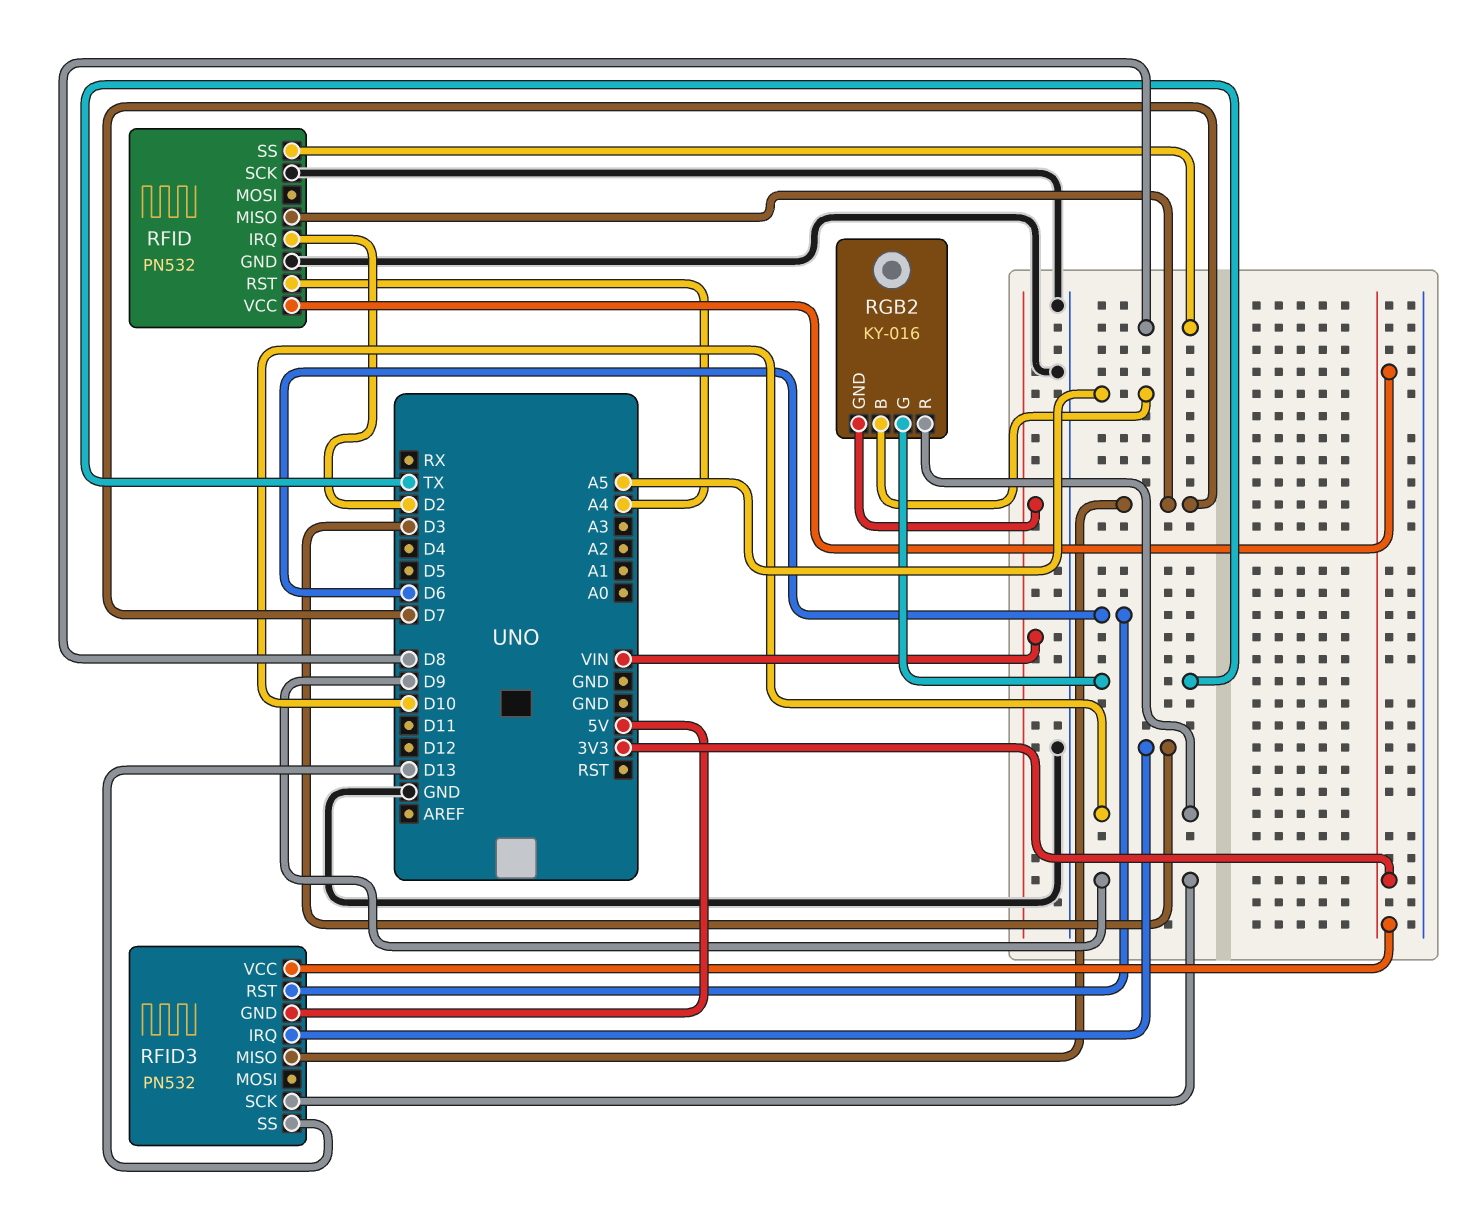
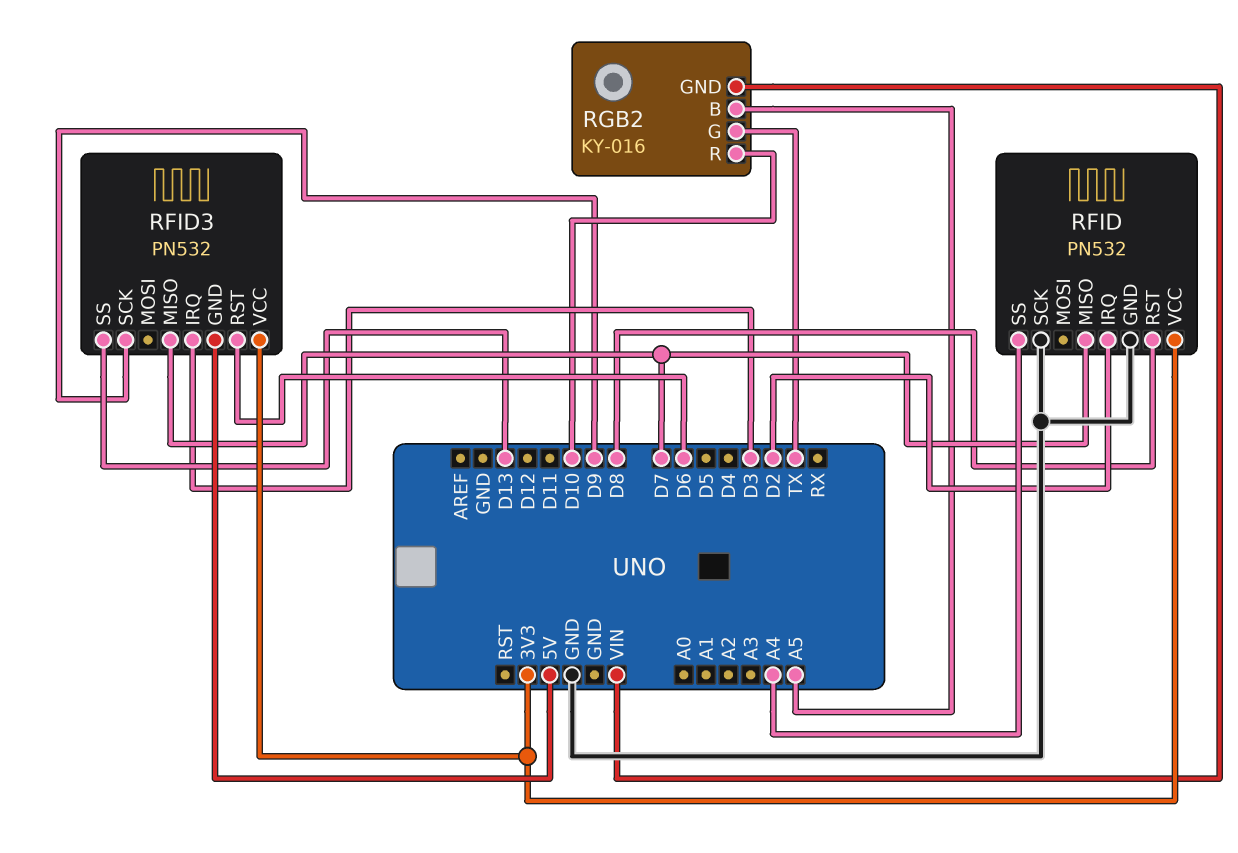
RFID pin RST: A4 -> D8
RFID pin SS: D8 -> A4

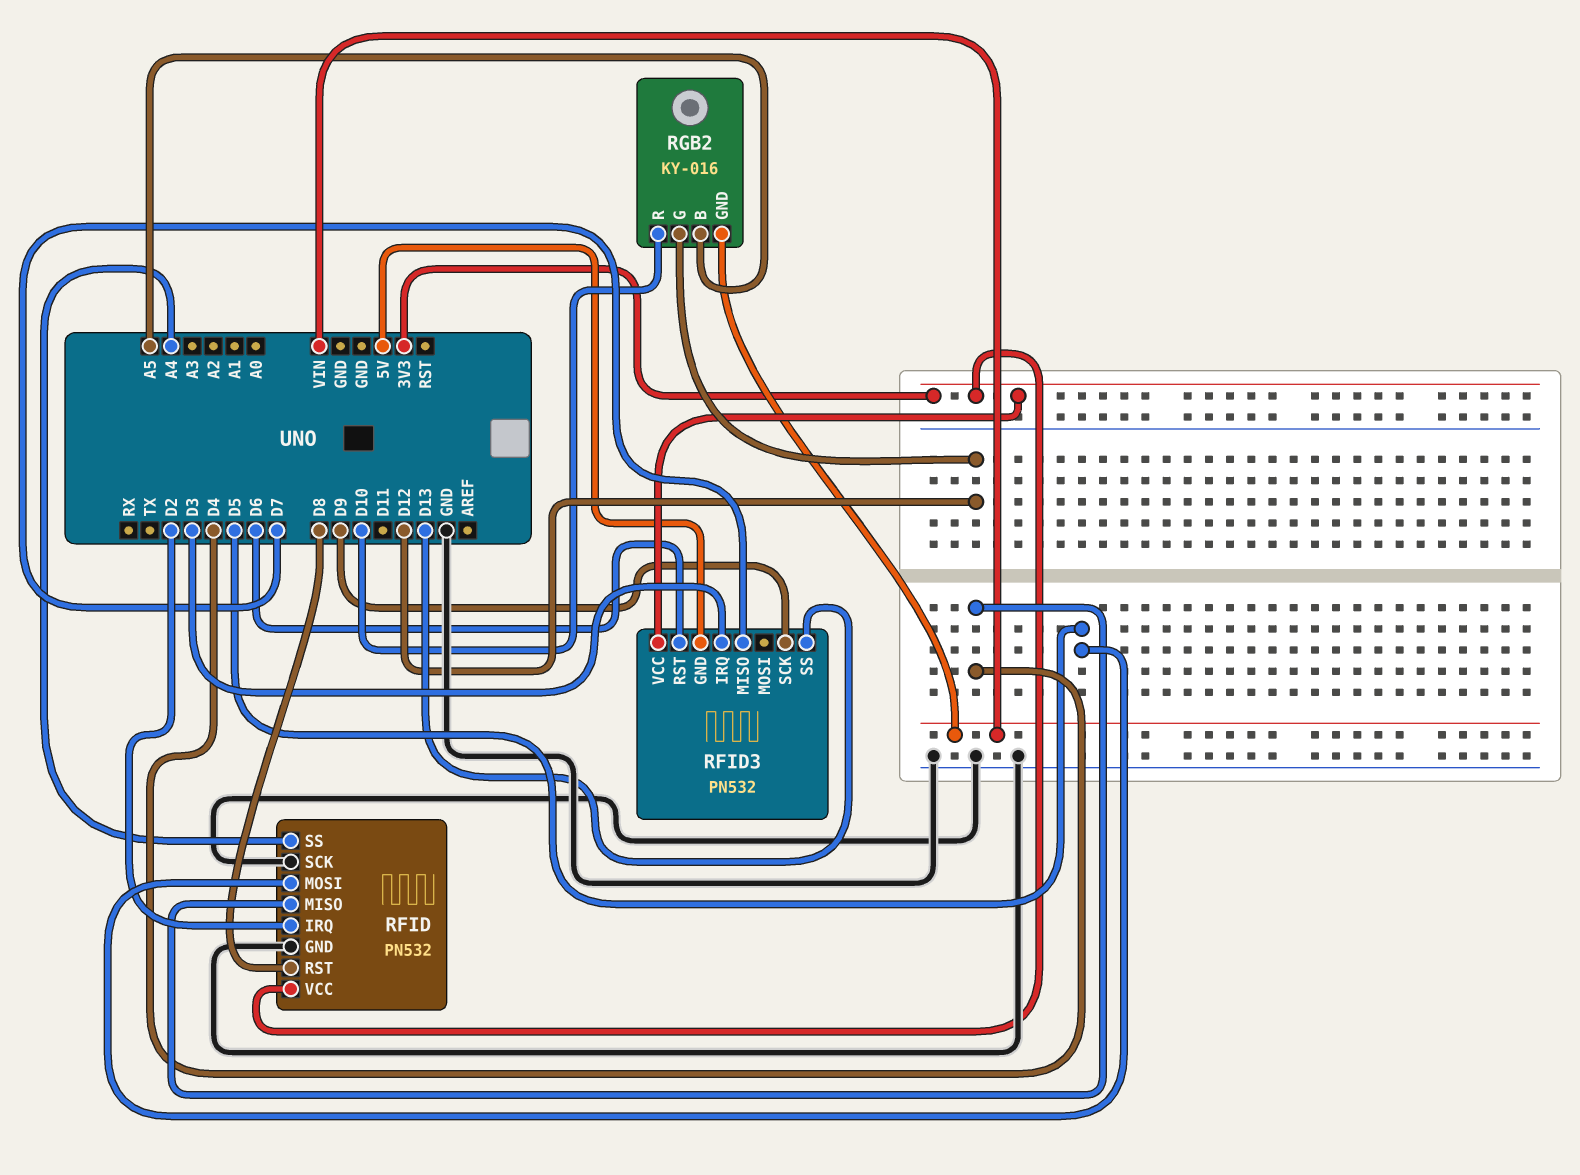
RFID pin MISO: D7 -> D4
RFID pin MOSI: none -> D5
RGB2 pin G: TX -> D12

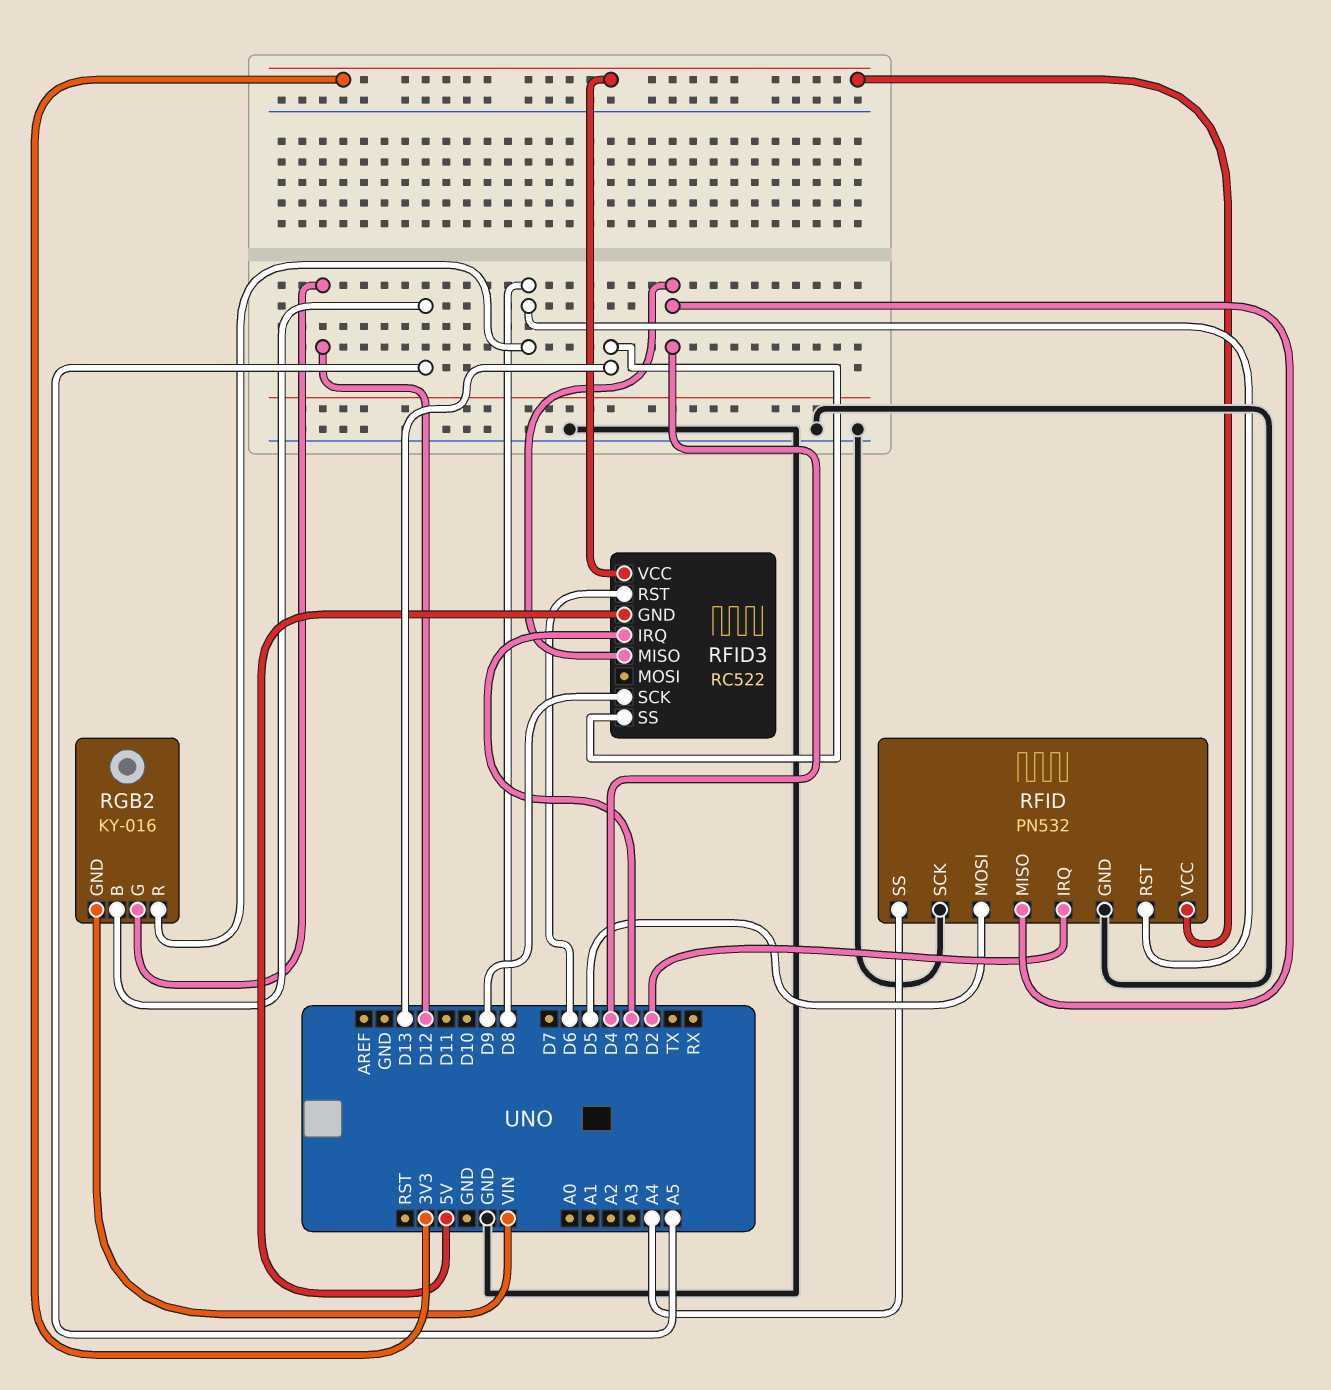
RFID3: PN532 -> RC522
RFID3 pin MISO: D7 -> D4
RGB2 pin R: D10 -> D8

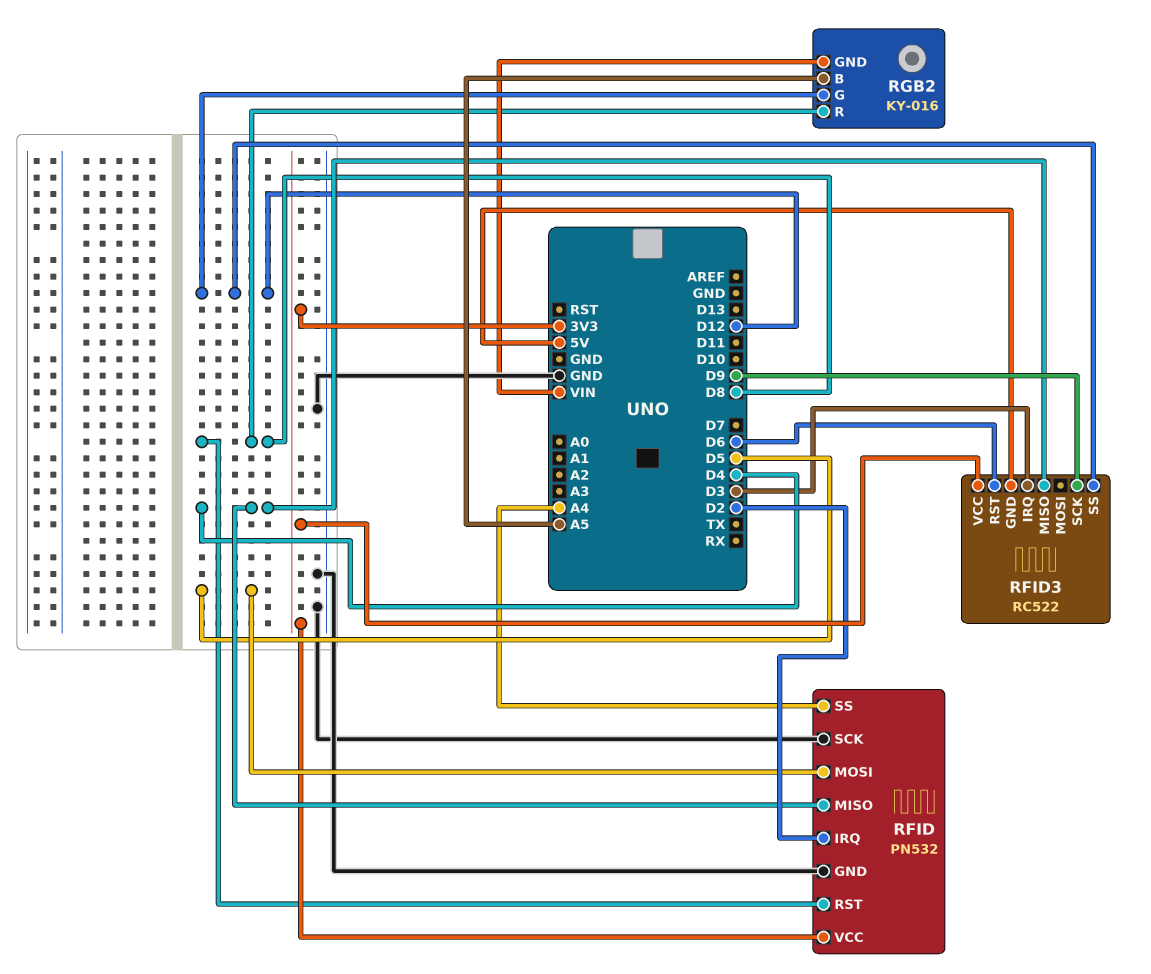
RFID3 pin SS: D13 -> D12

